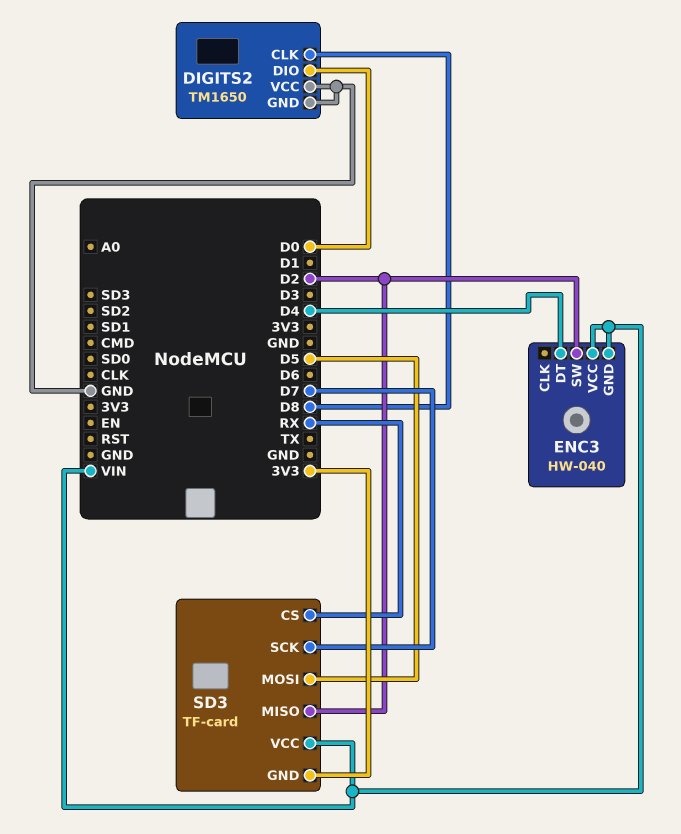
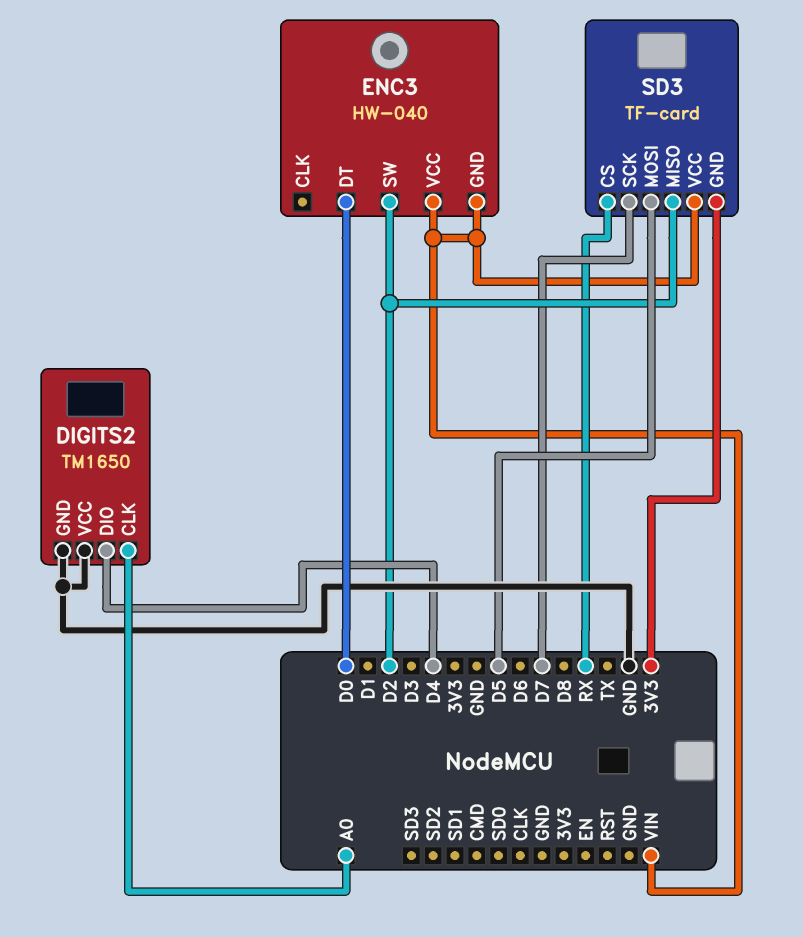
DIGITS2 pin CLK: D8 -> A0
DIGITS2 pin DIO: D0 -> D4
ENC3 pin DT: D4 -> D0

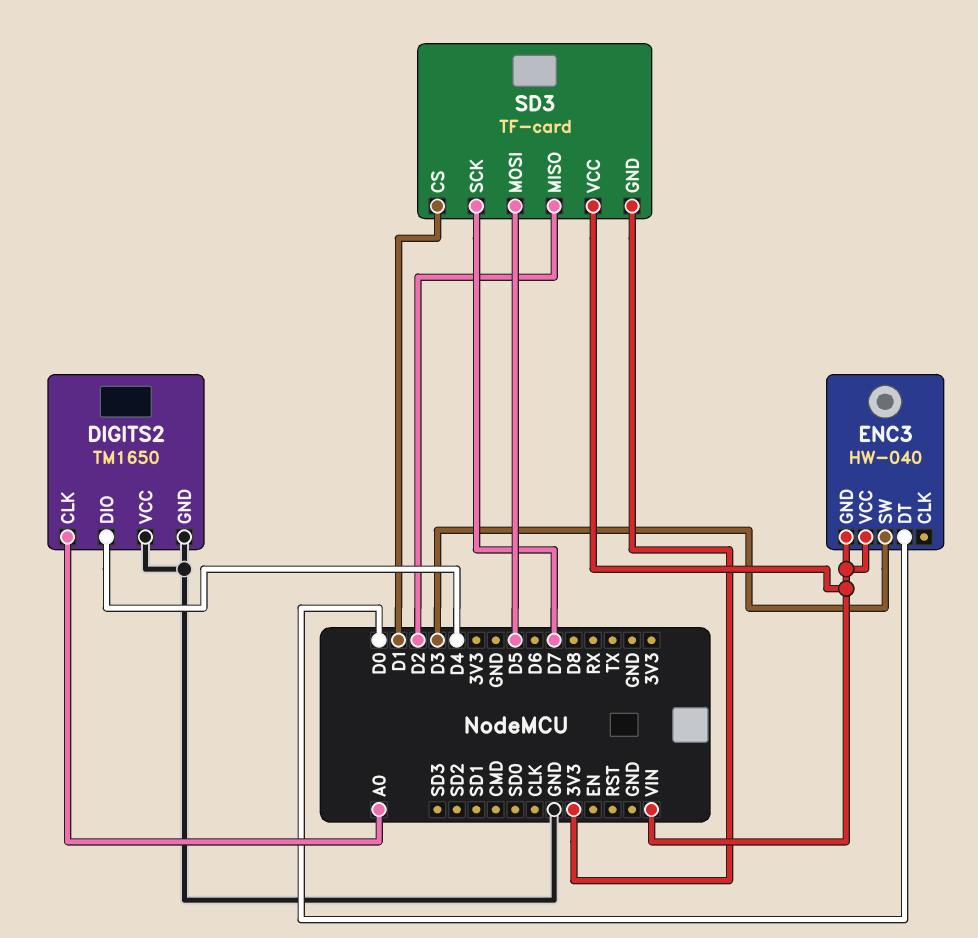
ENC3 pin SW: D2 -> D3
SD3 pin CS: RX -> D1

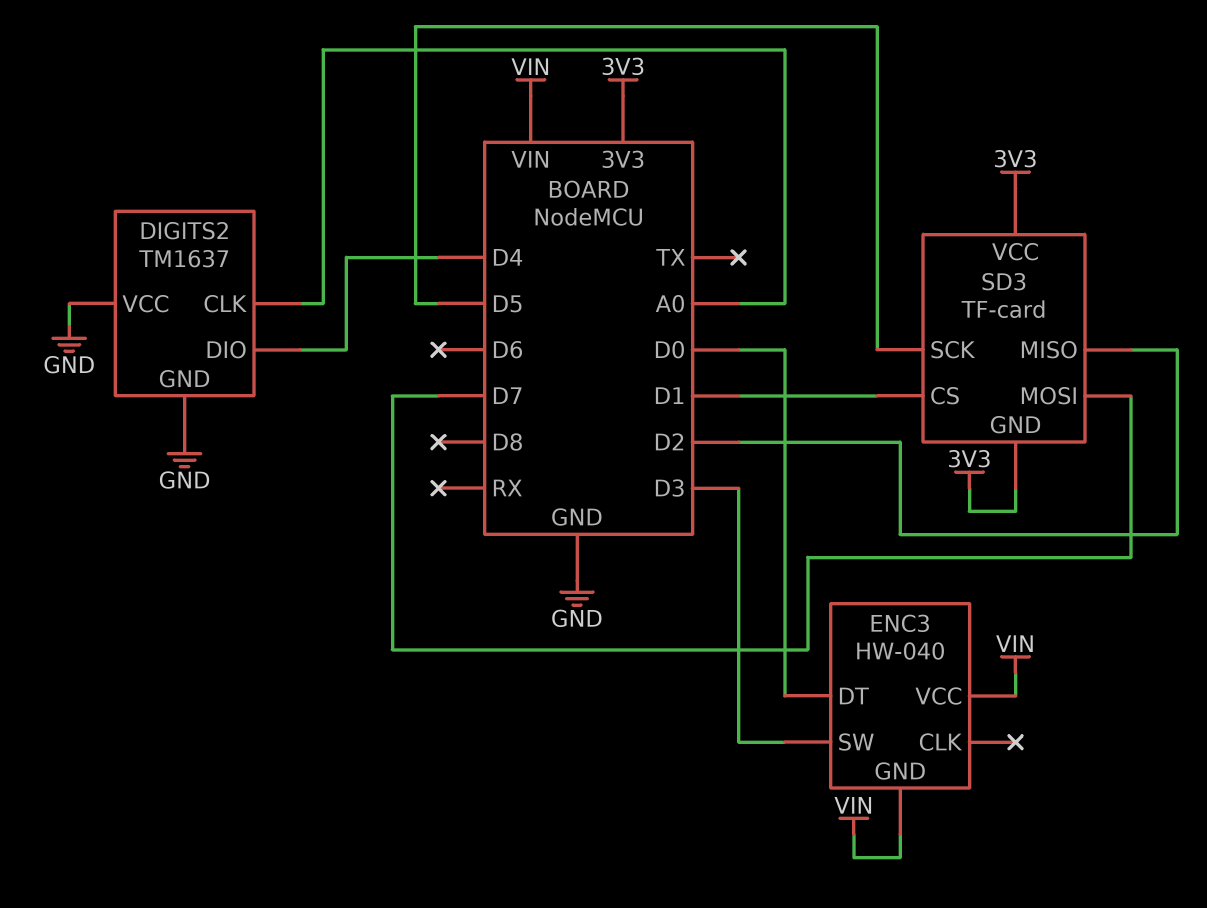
DIGITS2: TM1650 -> TM1637
SD3 pin MOSI: D5 -> D7
SD3 pin SCK: D7 -> D5
SD3 pin VCC: VIN -> 3V3

